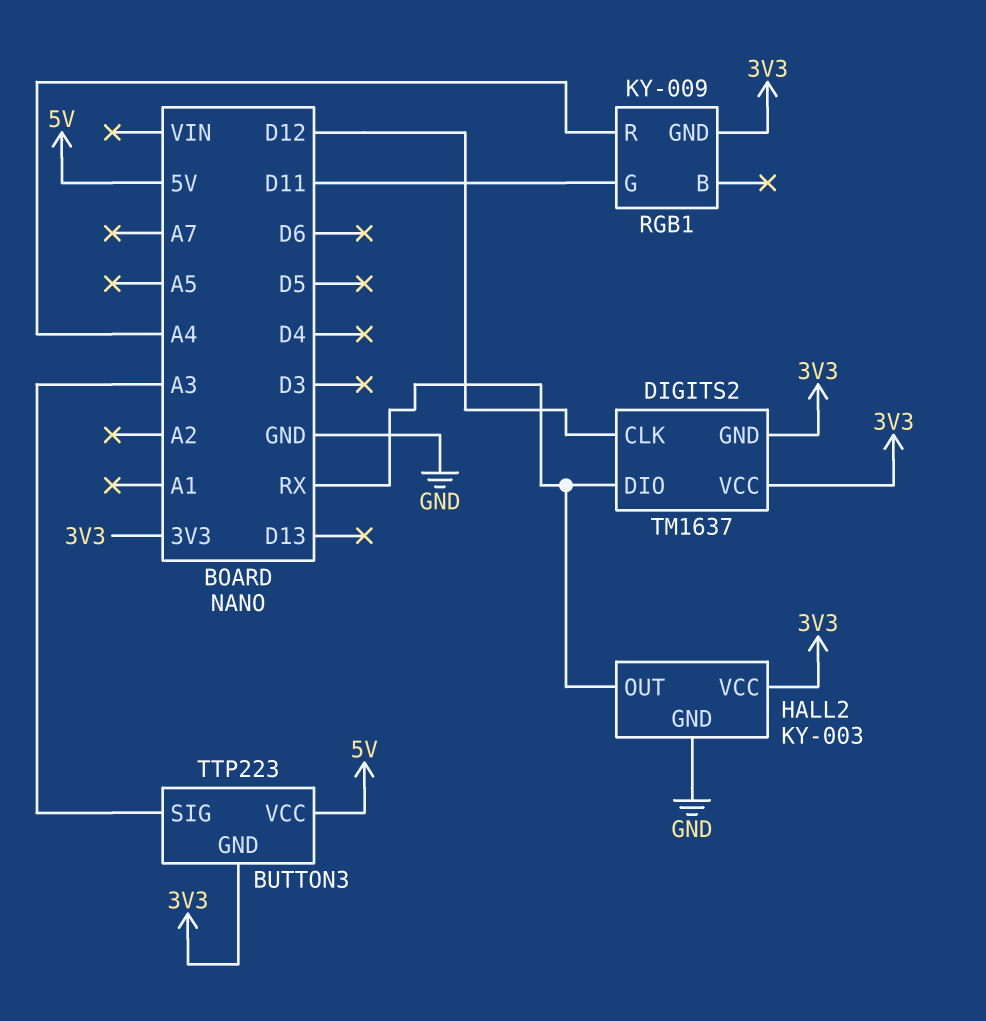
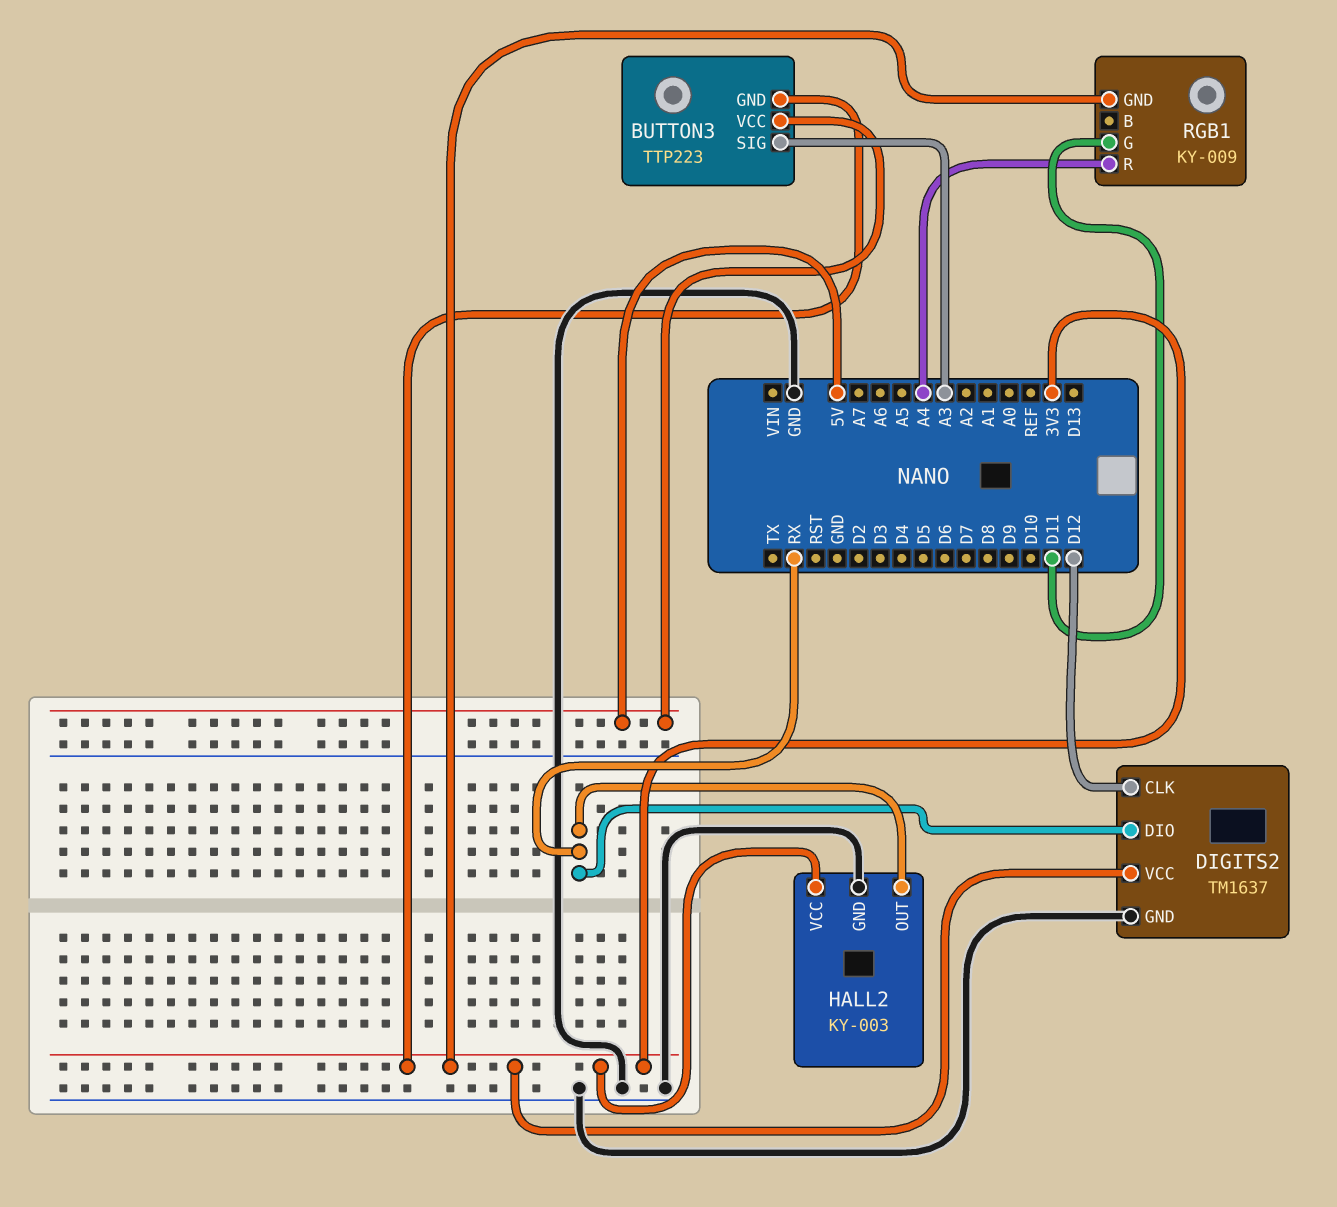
DIGITS2 pin GND: 3V3 -> GND

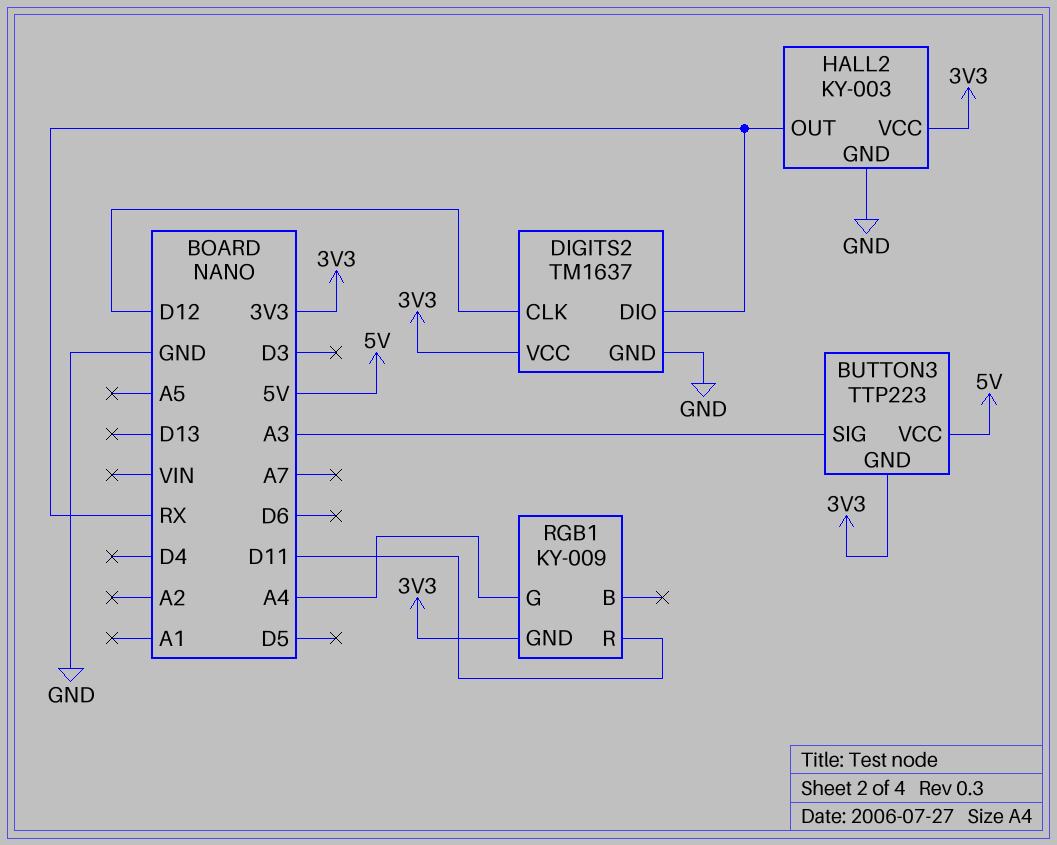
RGB1 pin G: D11 -> A4
RGB1 pin R: A4 -> D11

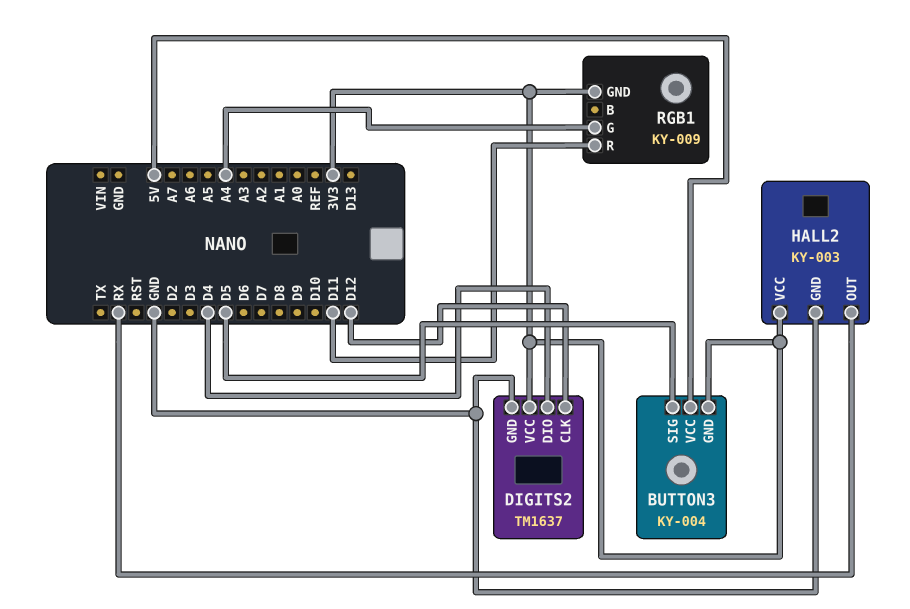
BUTTON3: TTP223 -> KY-004
BUTTON3 pin SIG: A3 -> D5
DIGITS2 pin DIO: RX -> D4

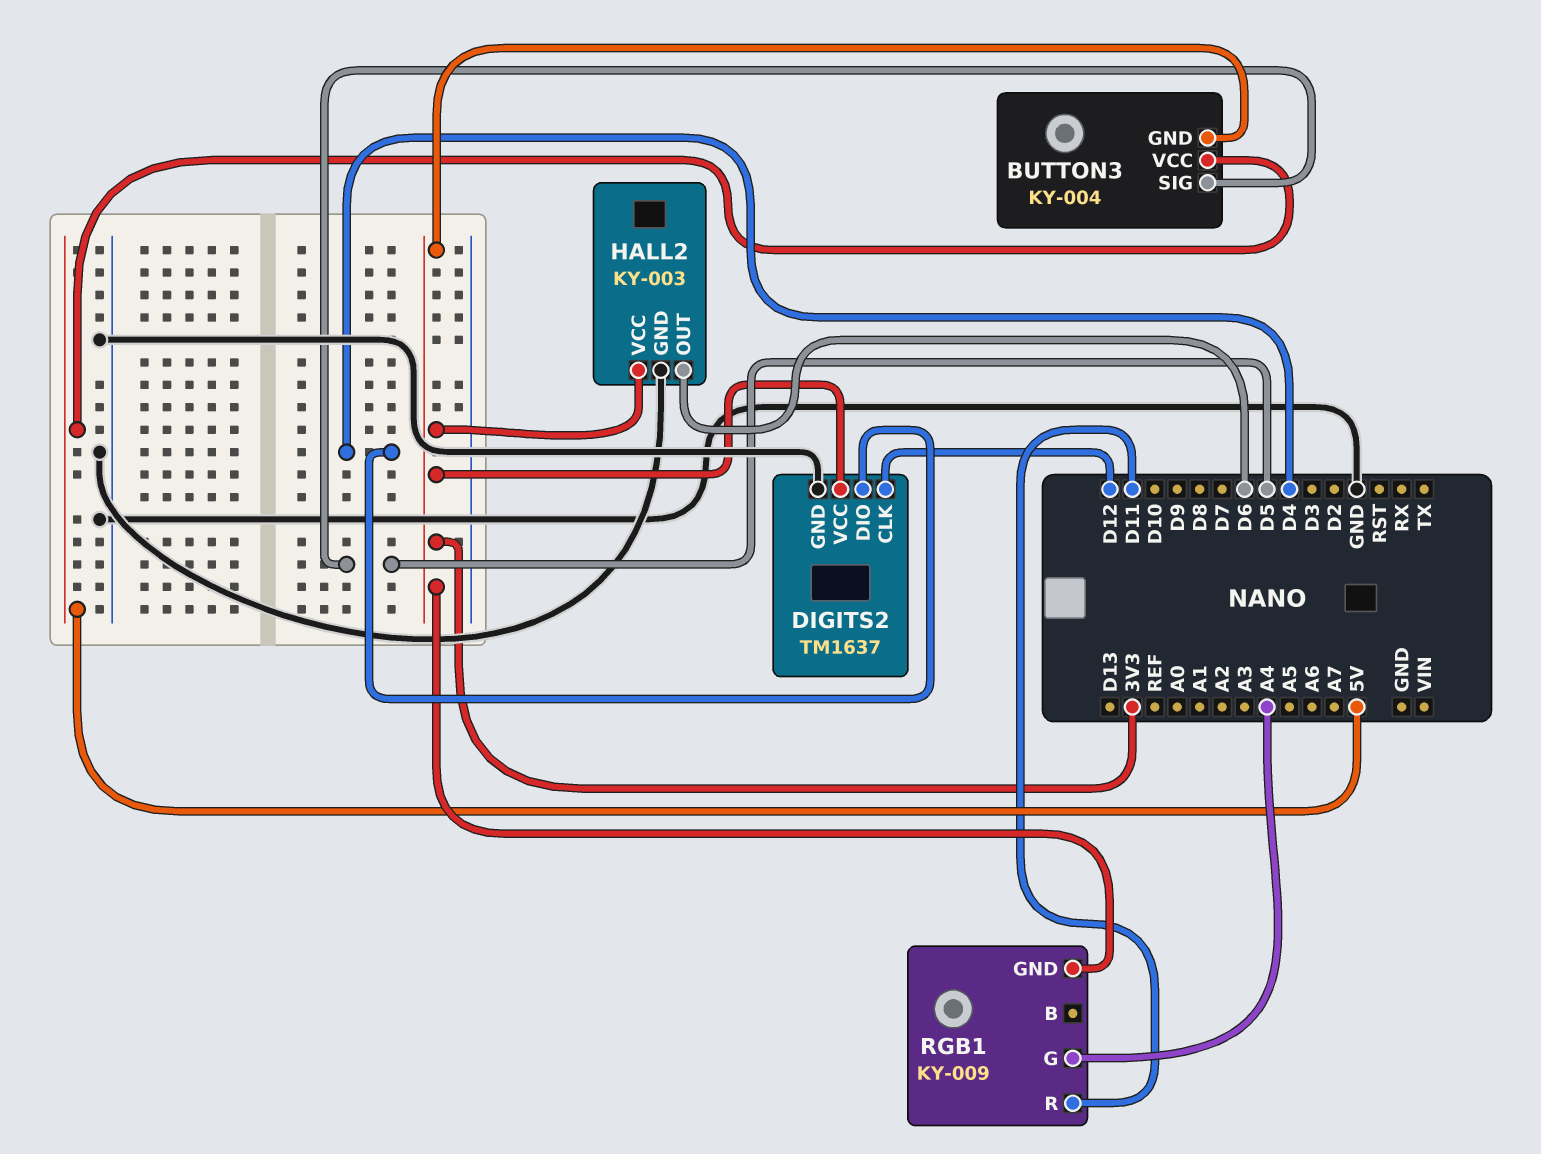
HALL2 pin OUT: RX -> D6

